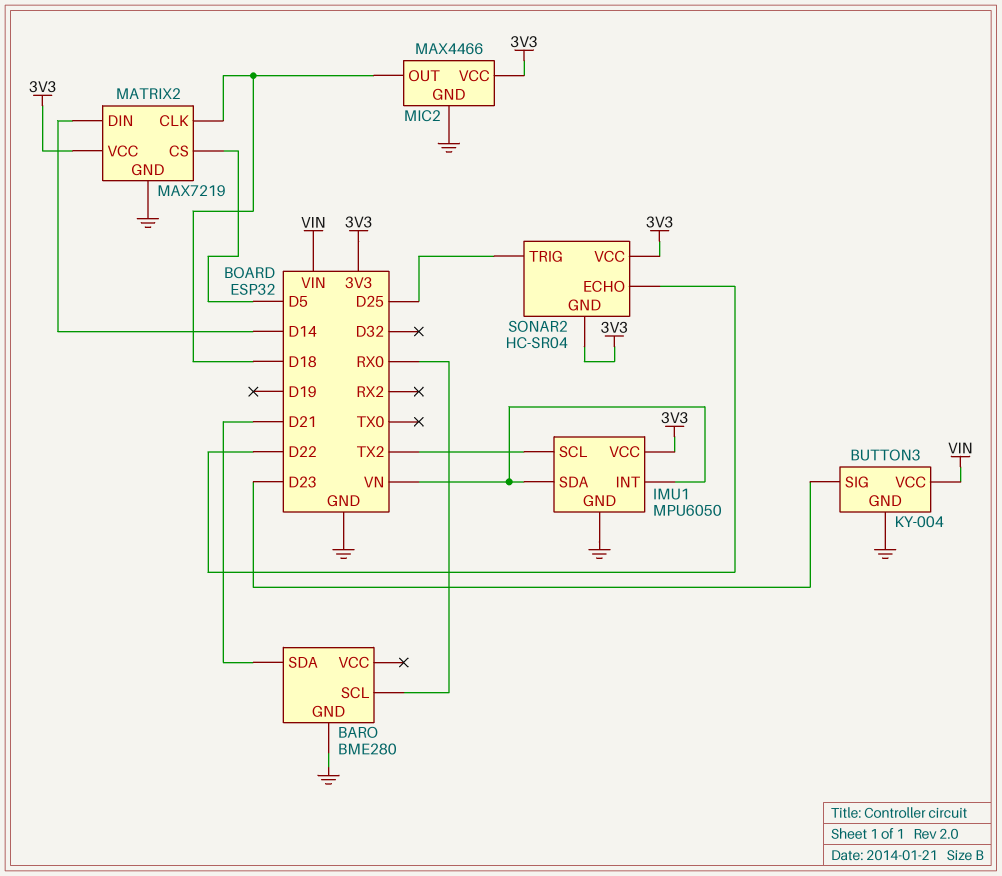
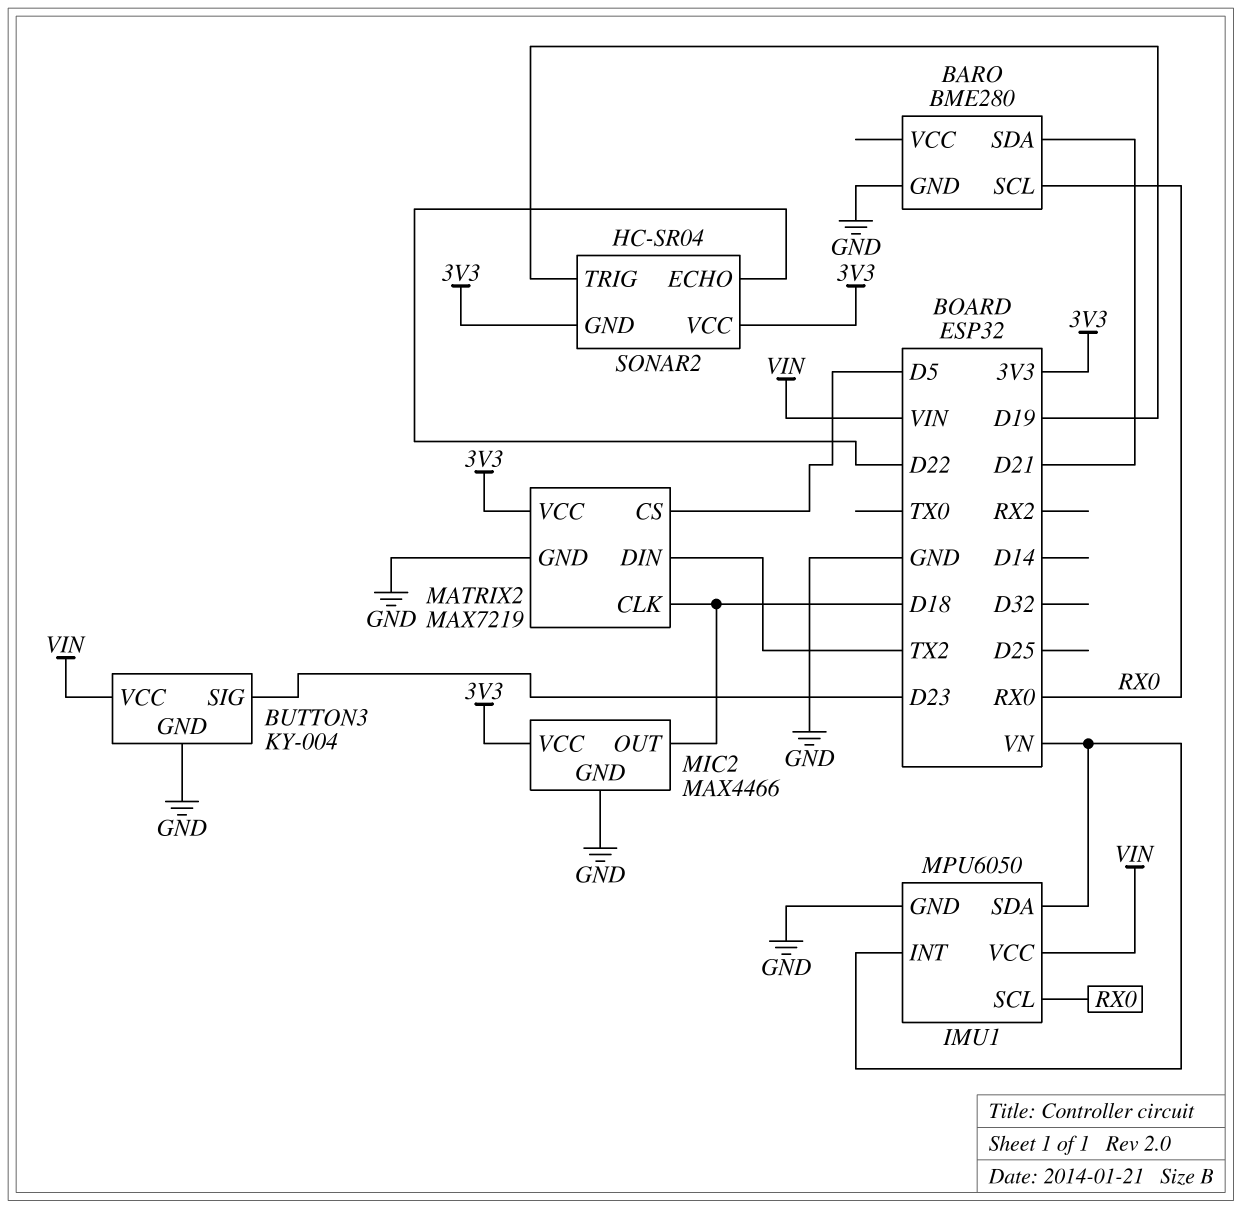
IMU1 pin SCL: TX2 -> RX0
IMU1 pin VCC: 3V3 -> VIN
MATRIX2 pin DIN: D14 -> TX2
SONAR2 pin TRIG: D25 -> D19

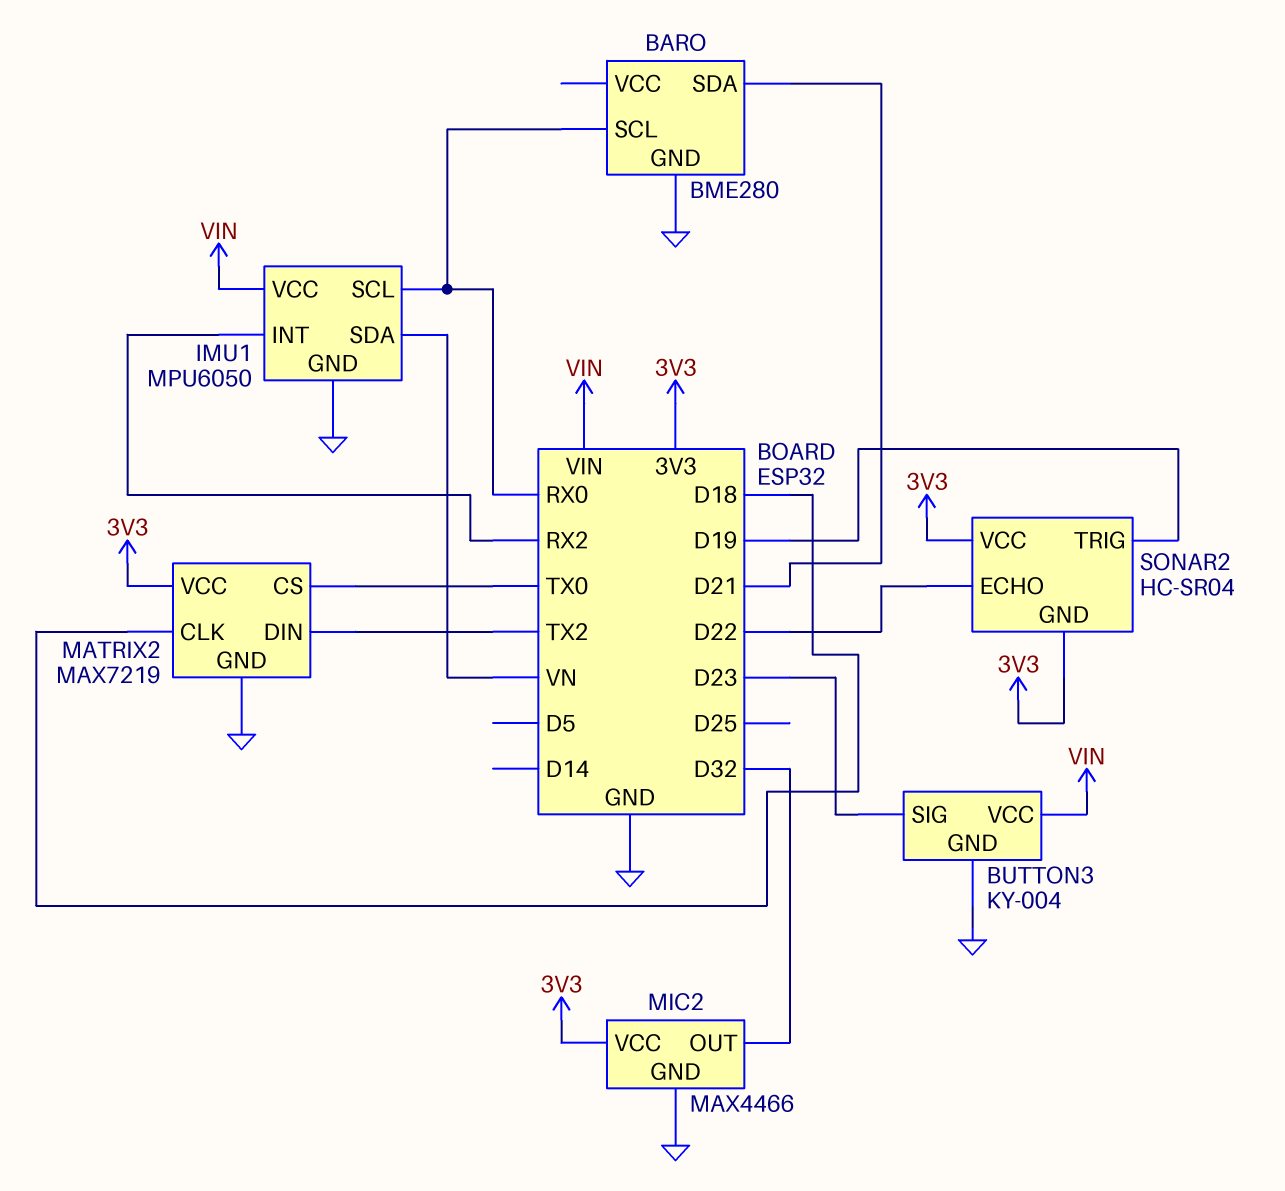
IMU1 pin INT: VN -> RX2
MATRIX2 pin CS: D5 -> TX0
MIC2 pin OUT: D18 -> D32

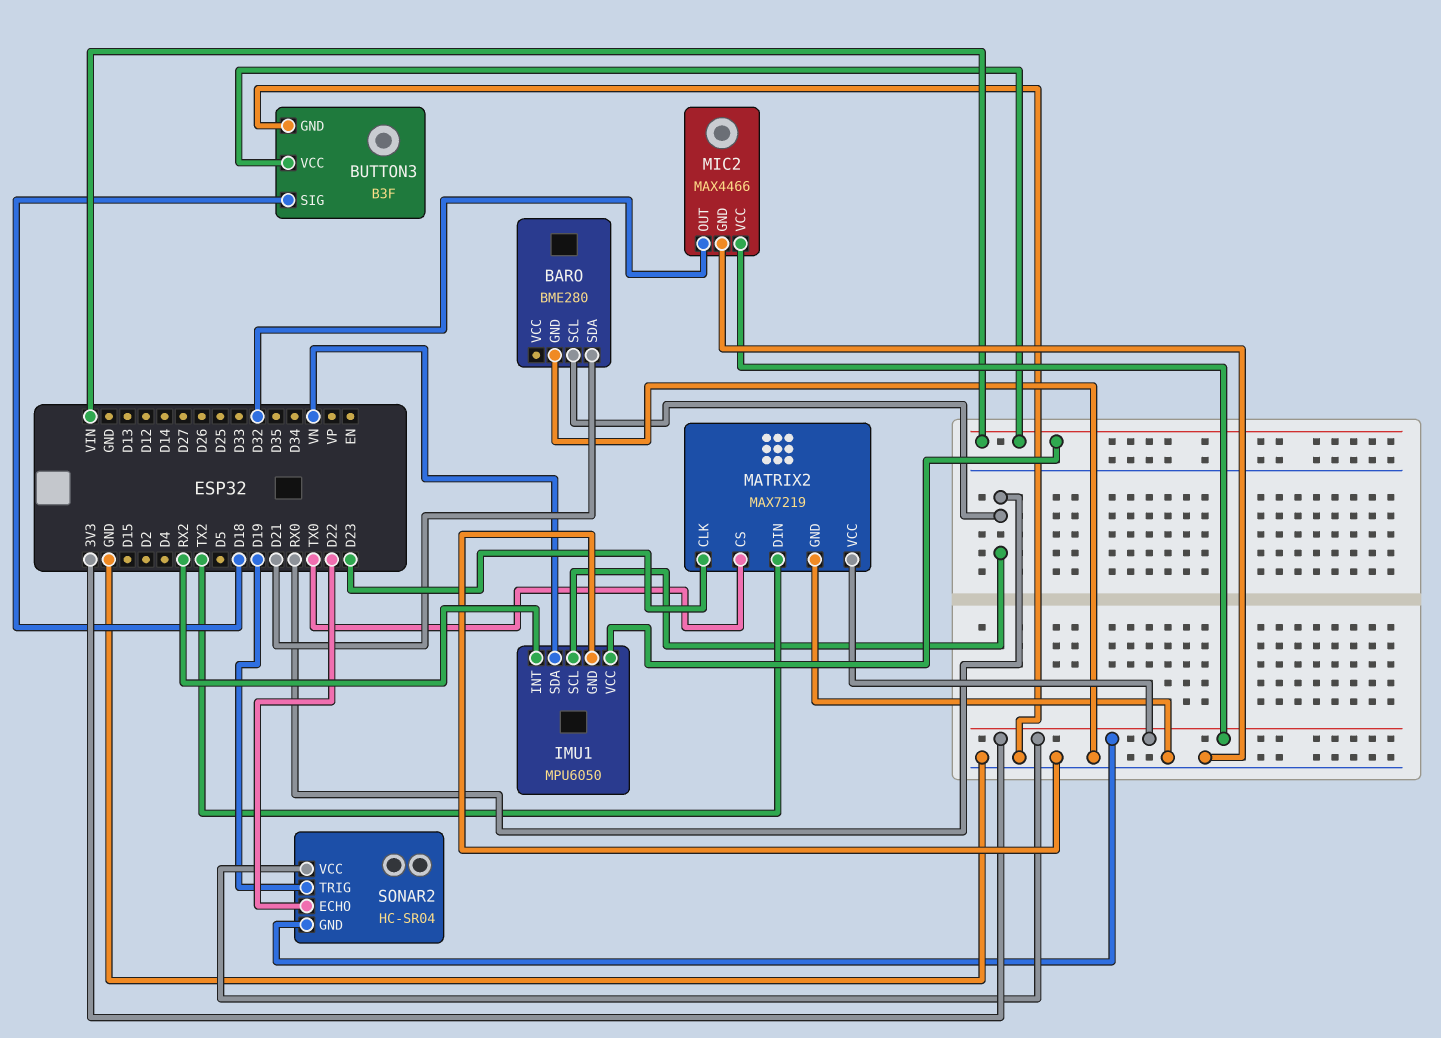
BUTTON3: KY-004 -> B3F
BUTTON3 pin SIG: D23 -> D18
MATRIX2 pin CLK: D18 -> D23

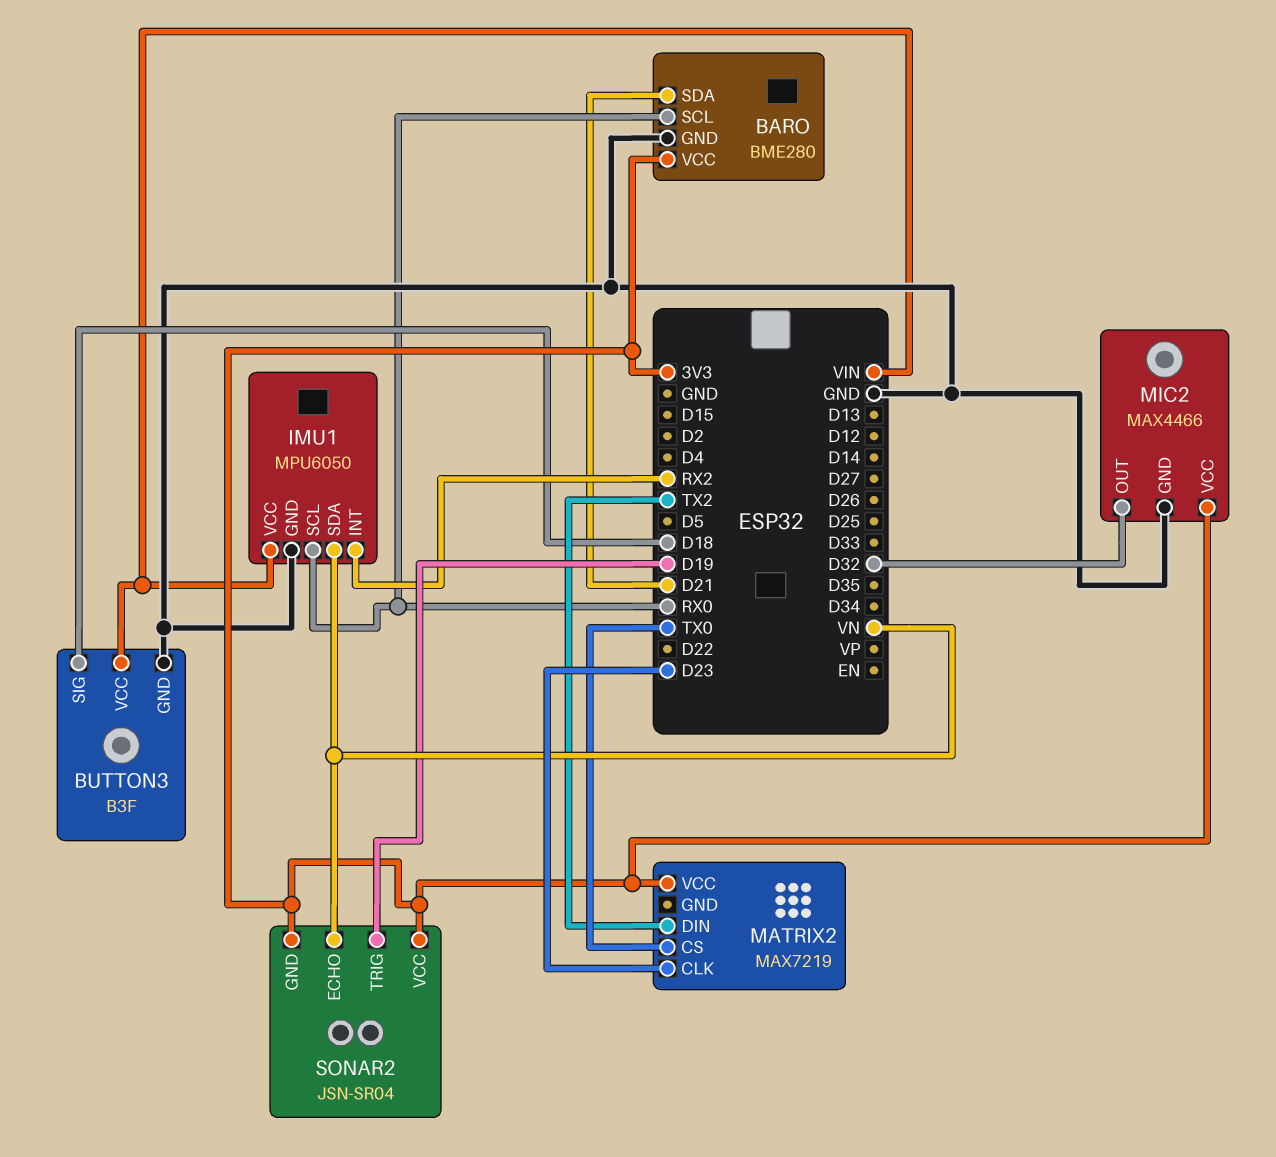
BARO pin VCC: none -> 3V3
MATRIX2 pin GND: GND -> none
SONAR2: HC-SR04 -> JSN-SR04
SONAR2 pin ECHO: D22 -> VN

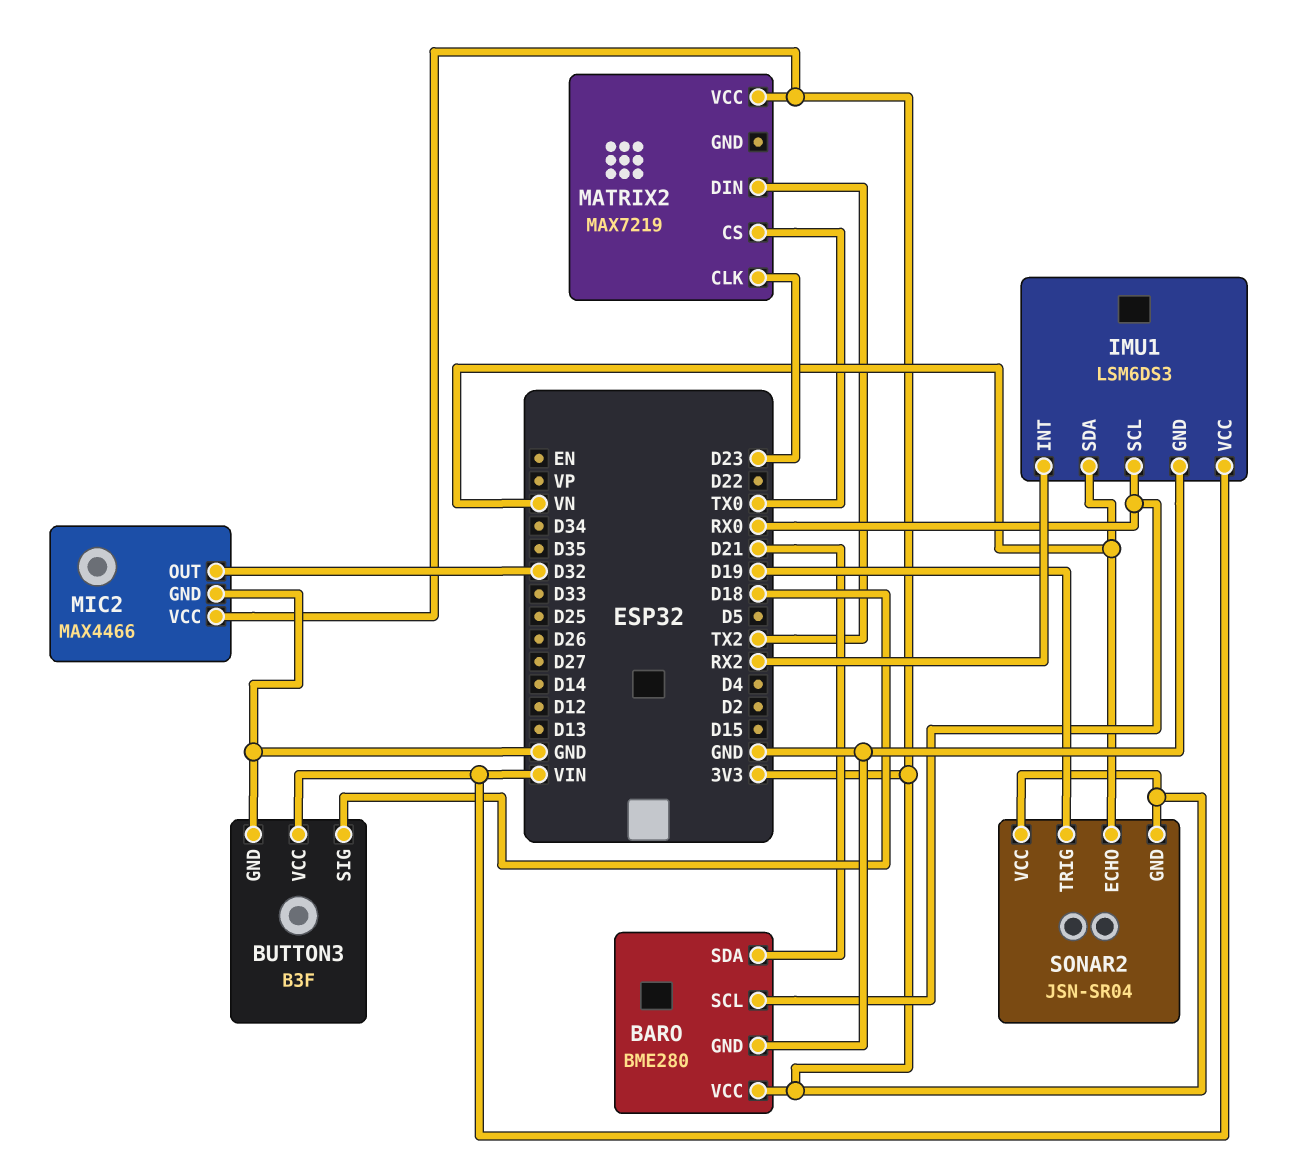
IMU1: MPU6050 -> LSM6DS3

